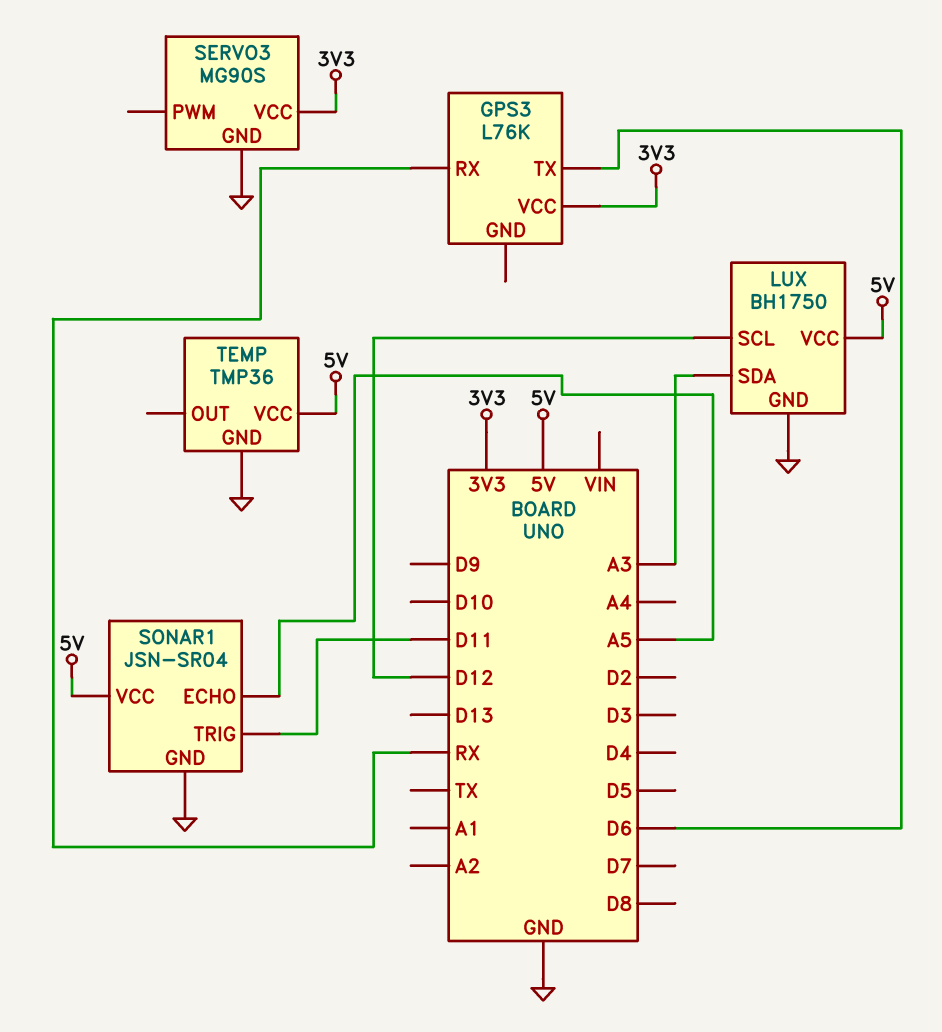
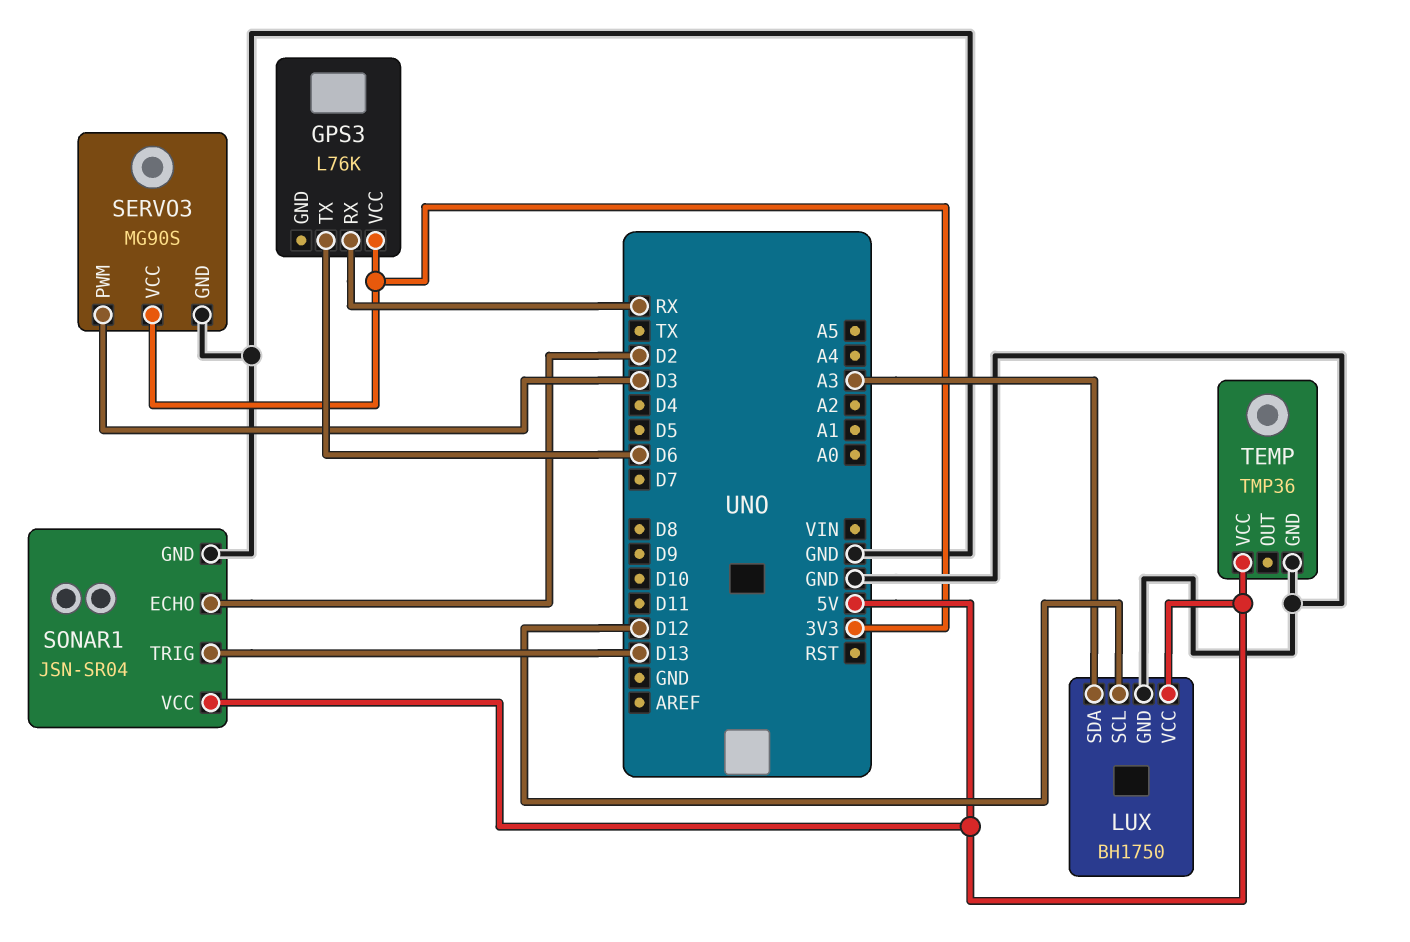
SERVO3 pin PWM: none -> D3
SONAR1 pin ECHO: A5 -> D2
SONAR1 pin TRIG: D11 -> D13

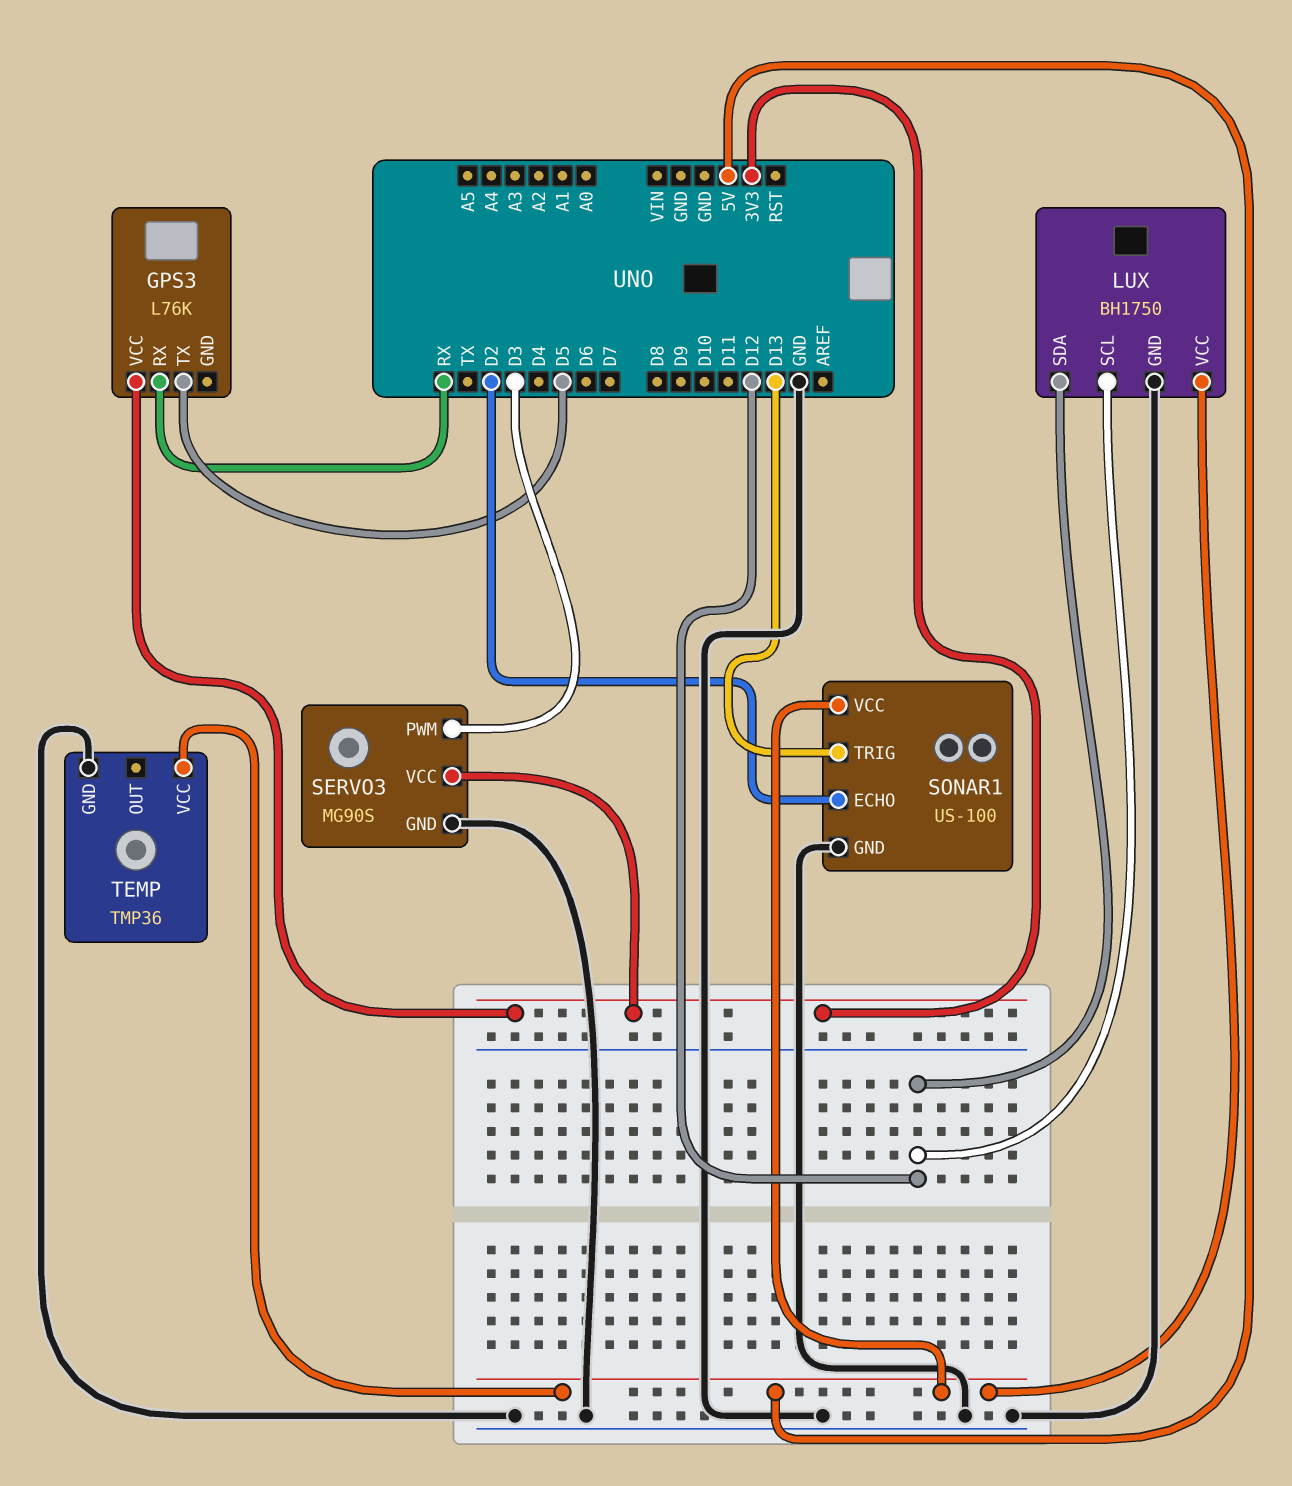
GPS3 pin TX: D6 -> D5
LUX pin SDA: A3 -> D12
SONAR1: JSN-SR04 -> US-100

